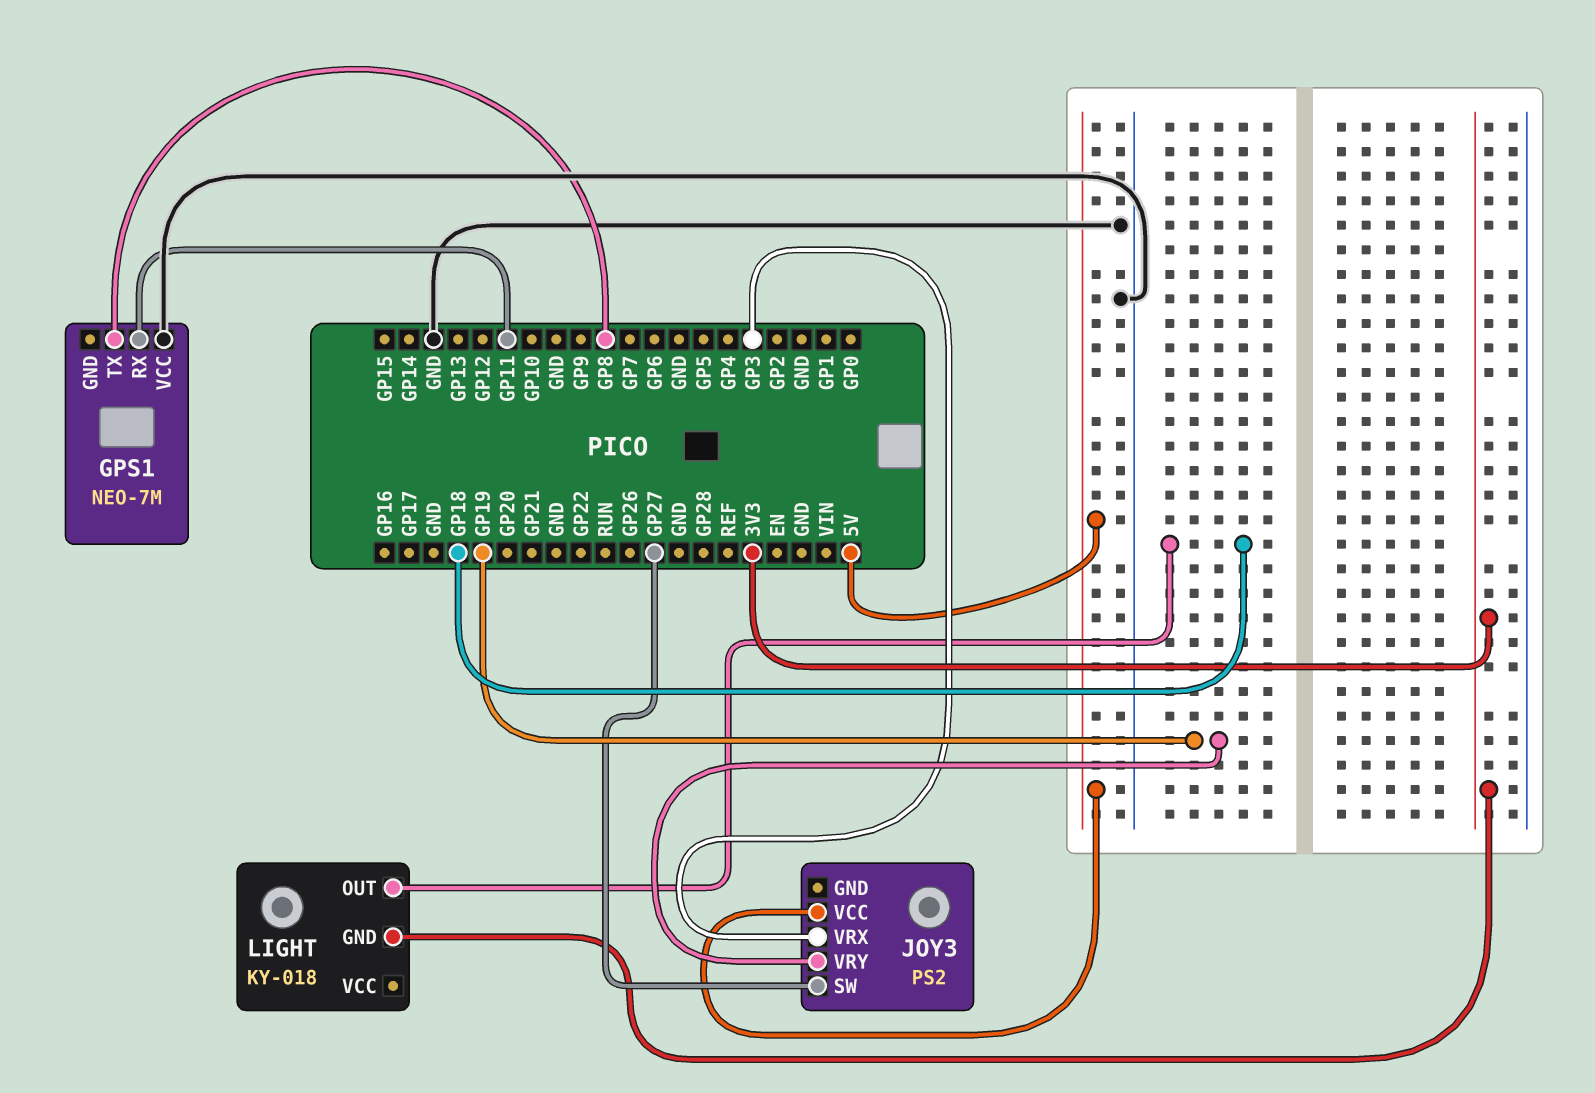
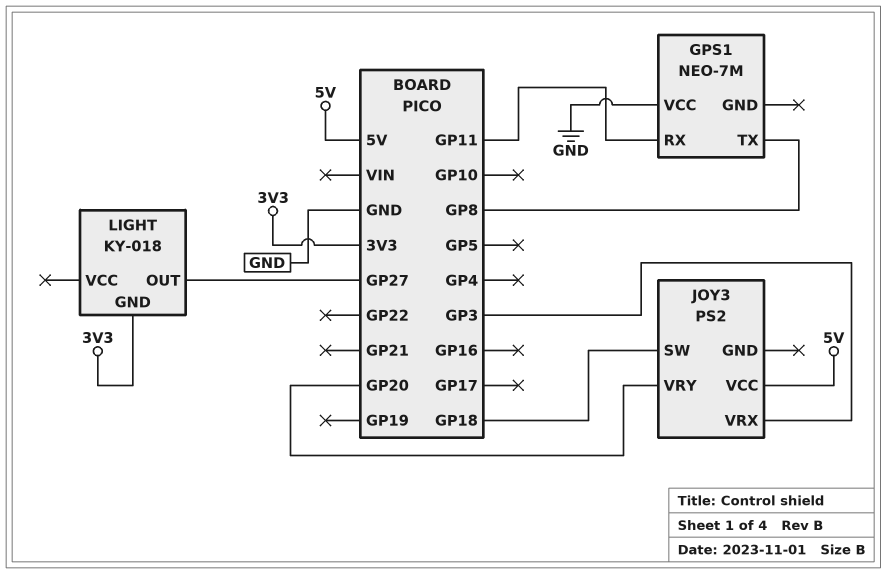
JOY3 pin SW: GP27 -> GP18
JOY3 pin VRY: GP19 -> GP20
LIGHT pin OUT: GP18 -> GP27

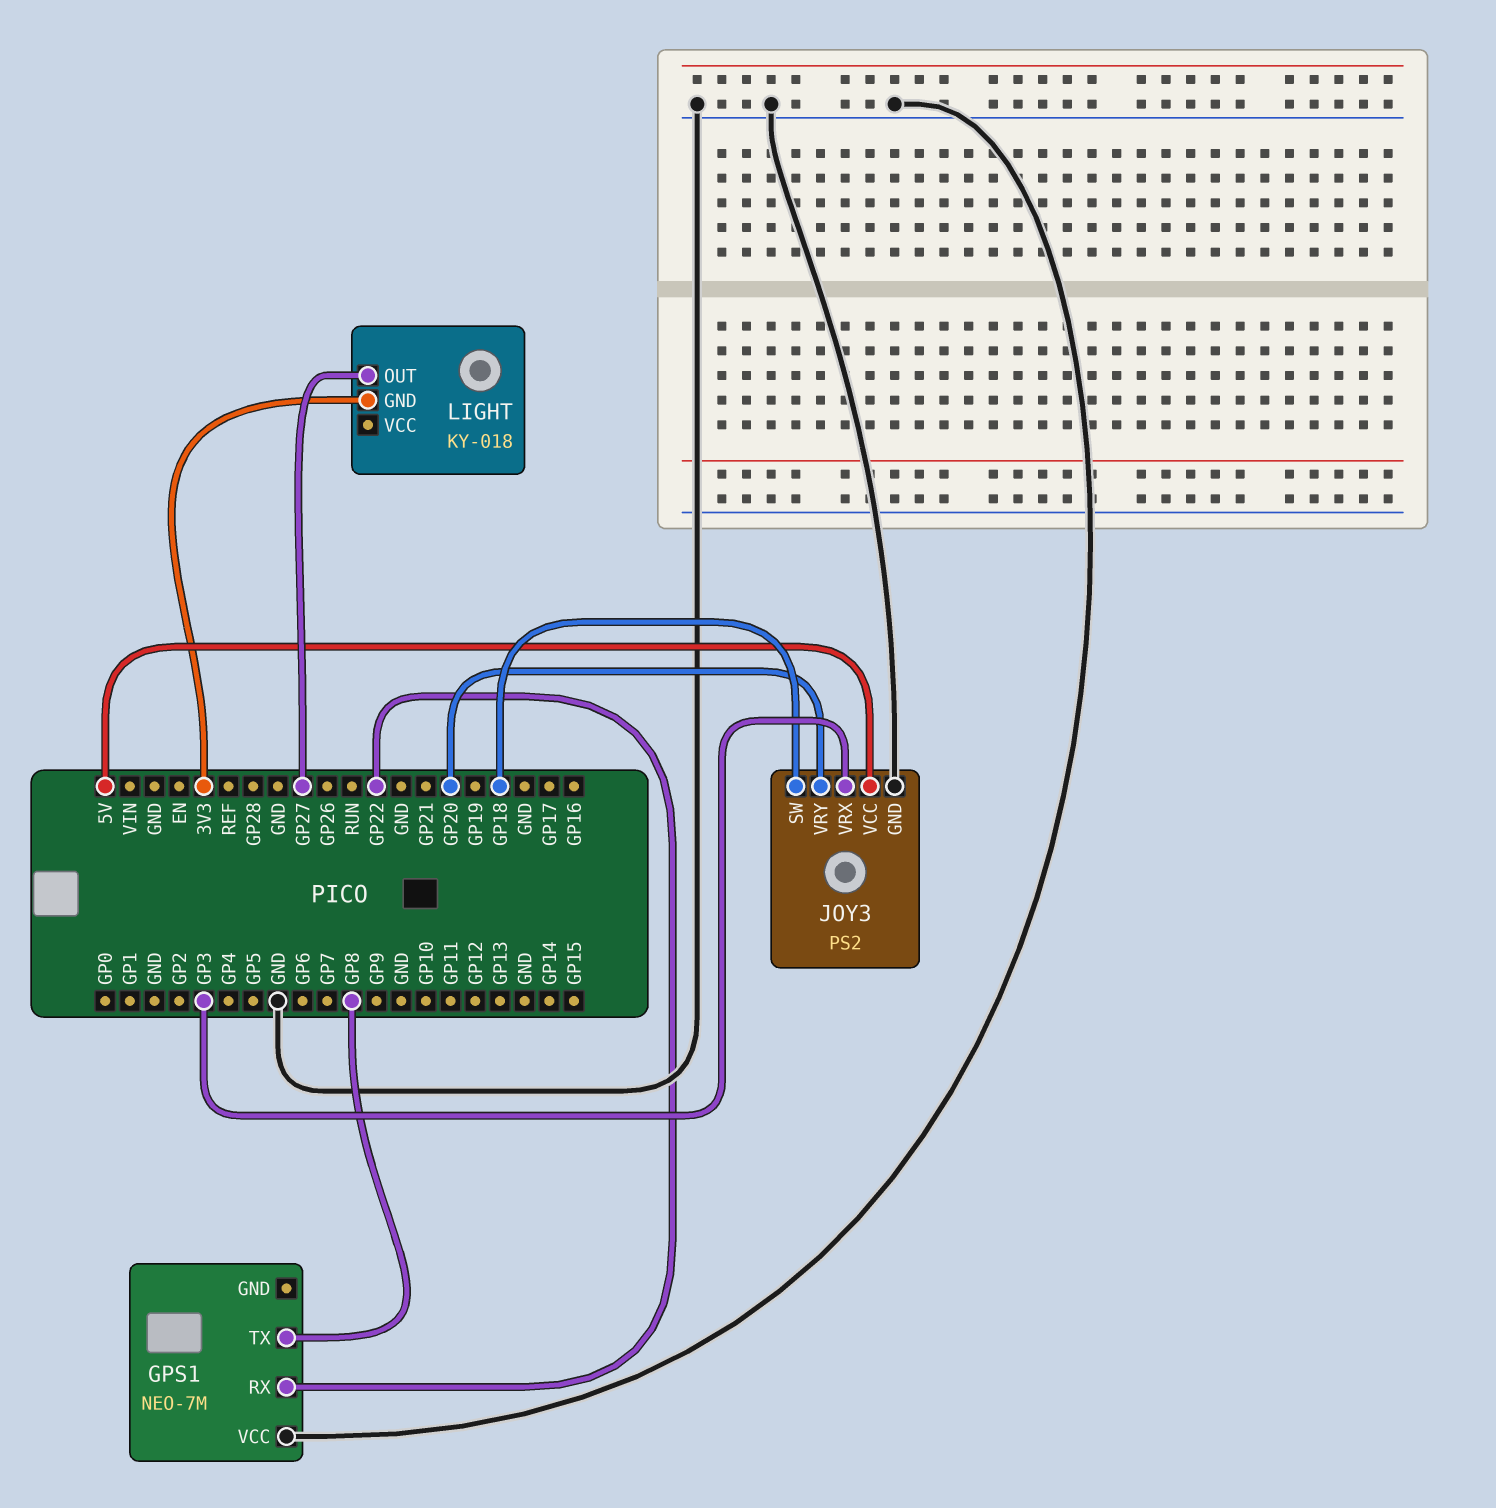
GPS1 pin RX: GP11 -> GP22
JOY3 pin GND: none -> GND

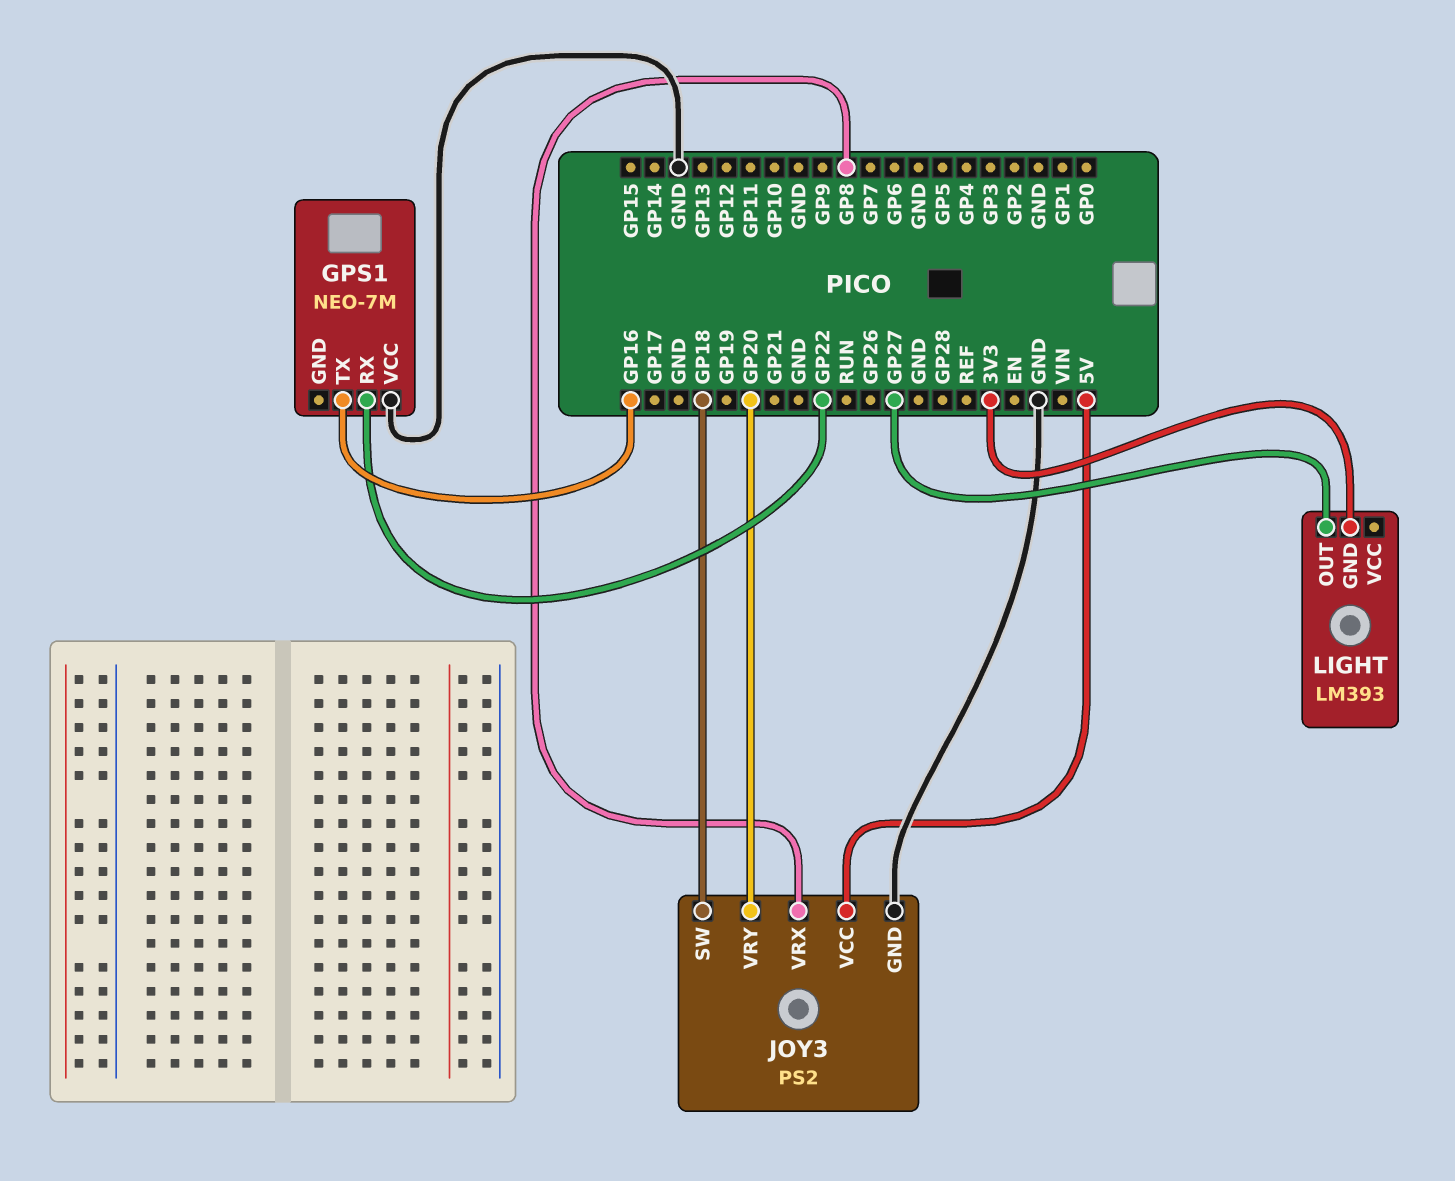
GPS1 pin TX: GP8 -> GP16
JOY3 pin VRX: GP3 -> GP8
LIGHT: KY-018 -> LM393

